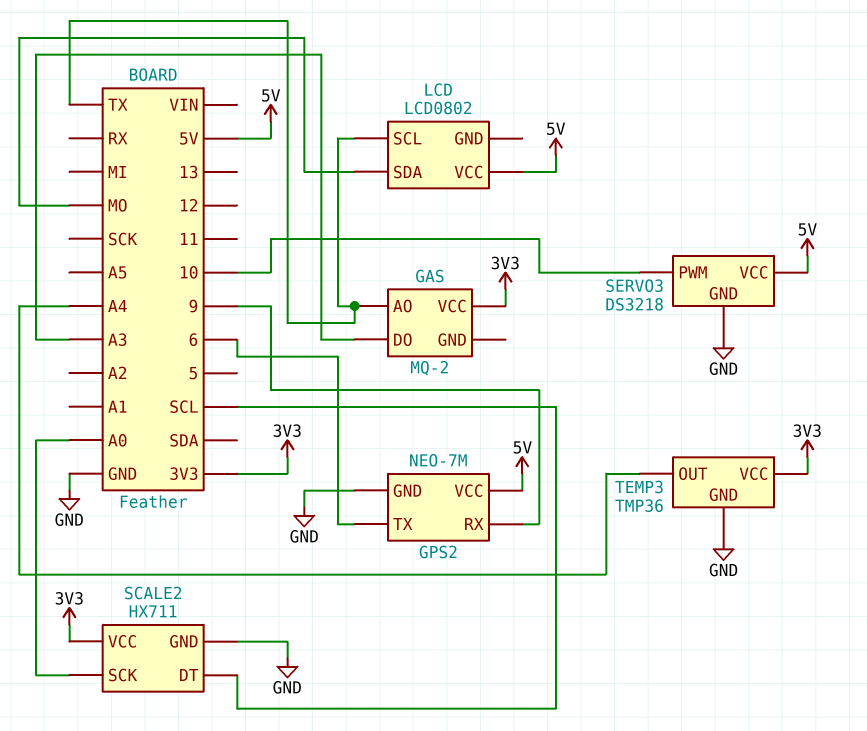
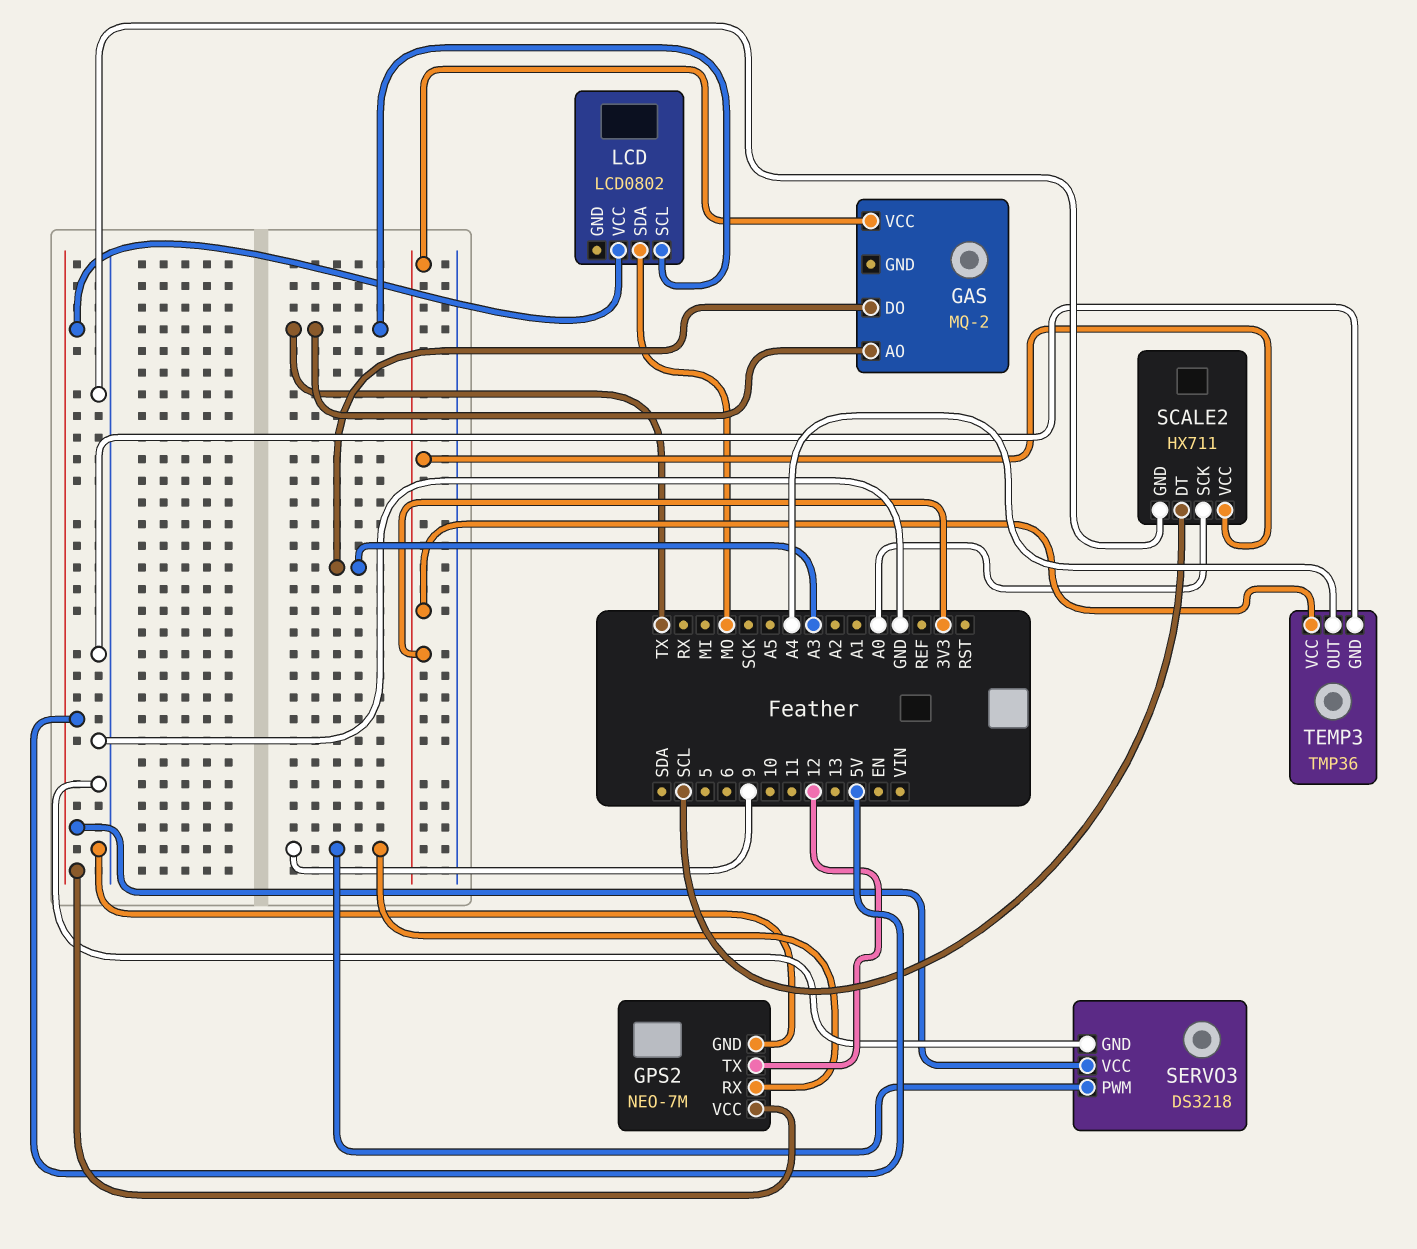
GPS2 pin TX: 6 -> 12
SERVO3 pin PWM: 10 -> 9

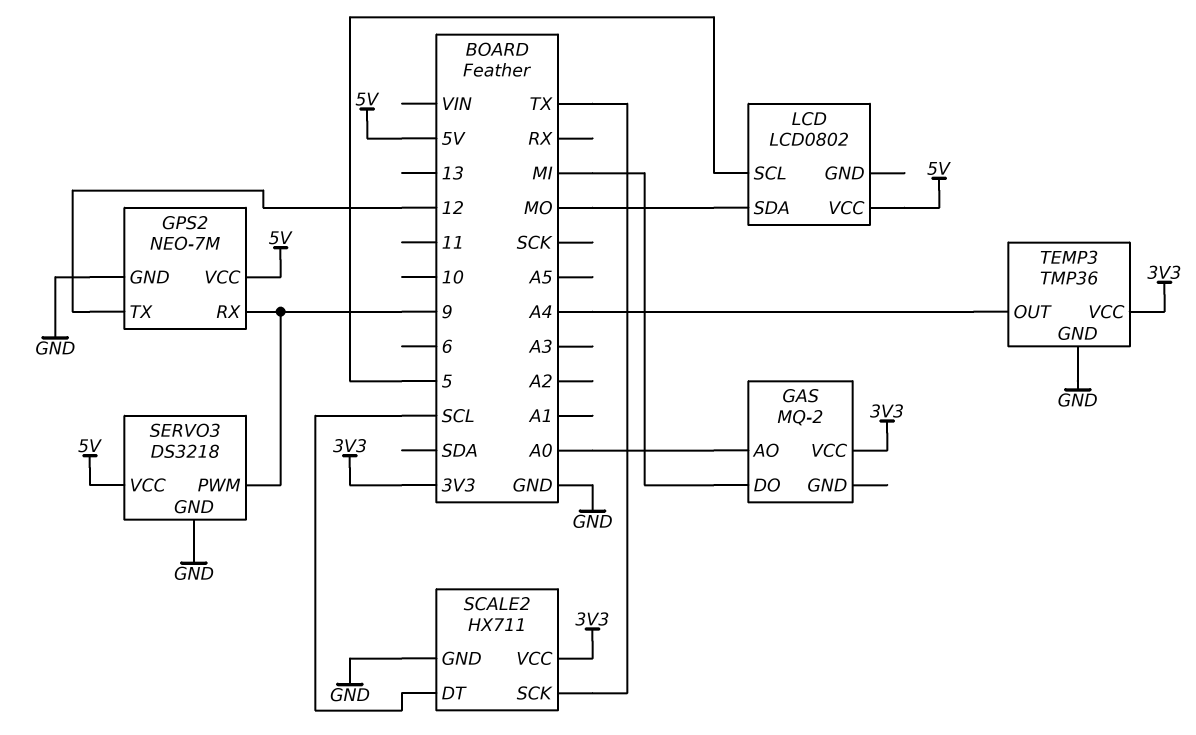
GAS pin AO: TX -> A0
GAS pin DO: A3 -> MI
LCD pin SCL: TX -> 5
SCALE2 pin SCK: A0 -> TX

